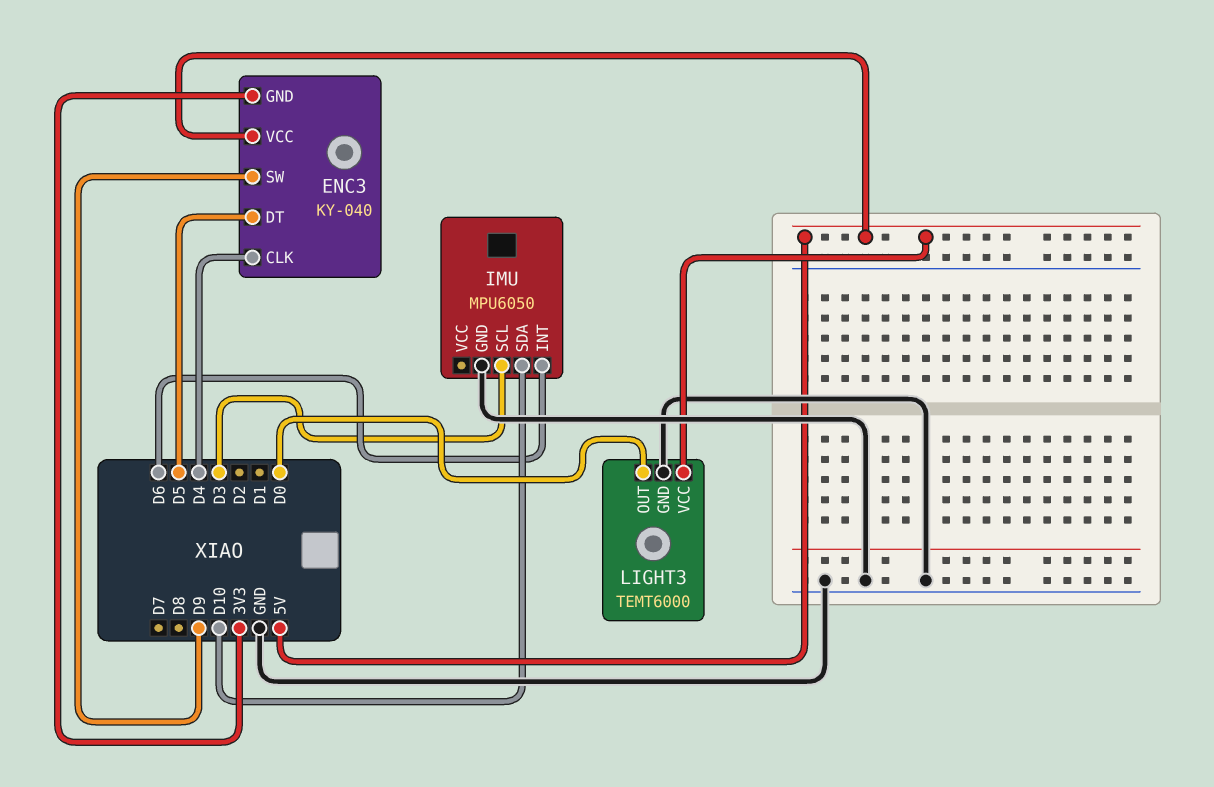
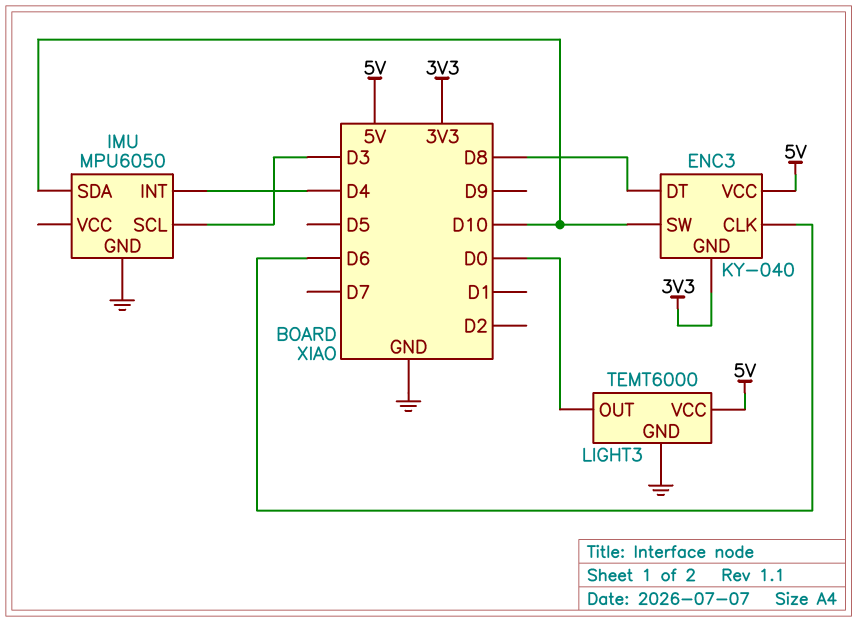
ENC3 pin CLK: D4 -> D6
ENC3 pin DT: D5 -> D8
ENC3 pin SW: D9 -> D10
IMU pin INT: D6 -> D4

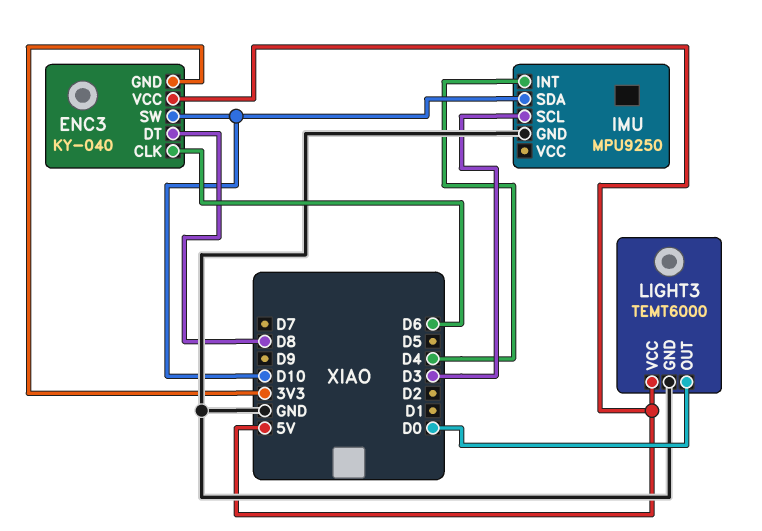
IMU: MPU6050 -> MPU9250

